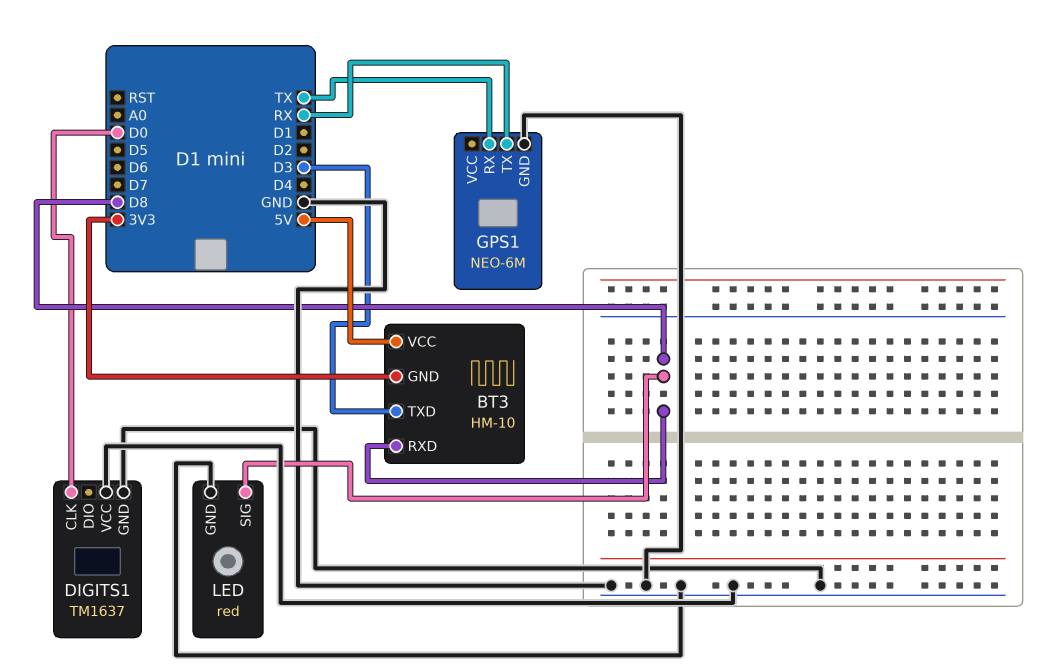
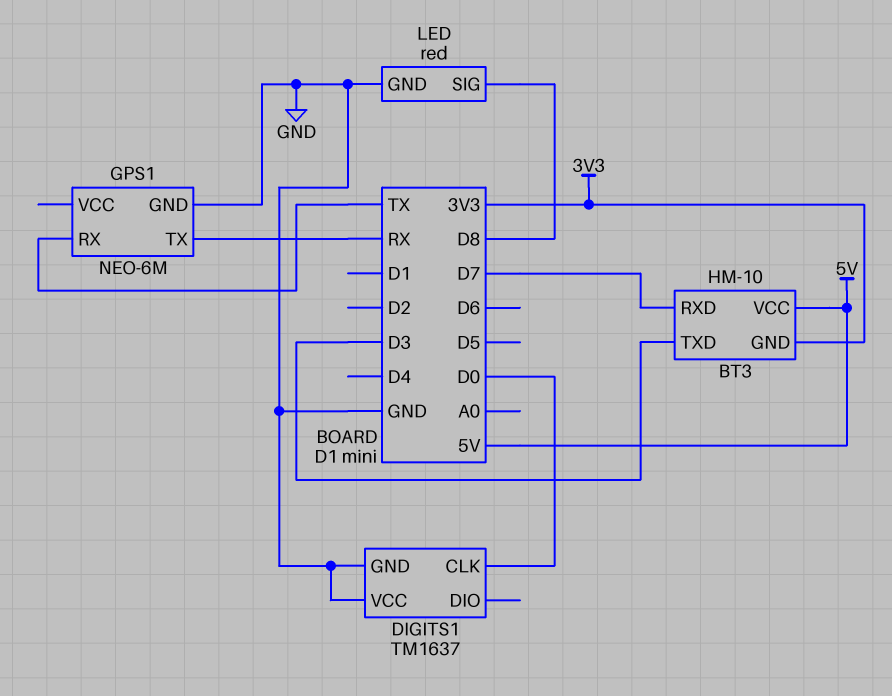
BT3 pin RXD: D8 -> D7

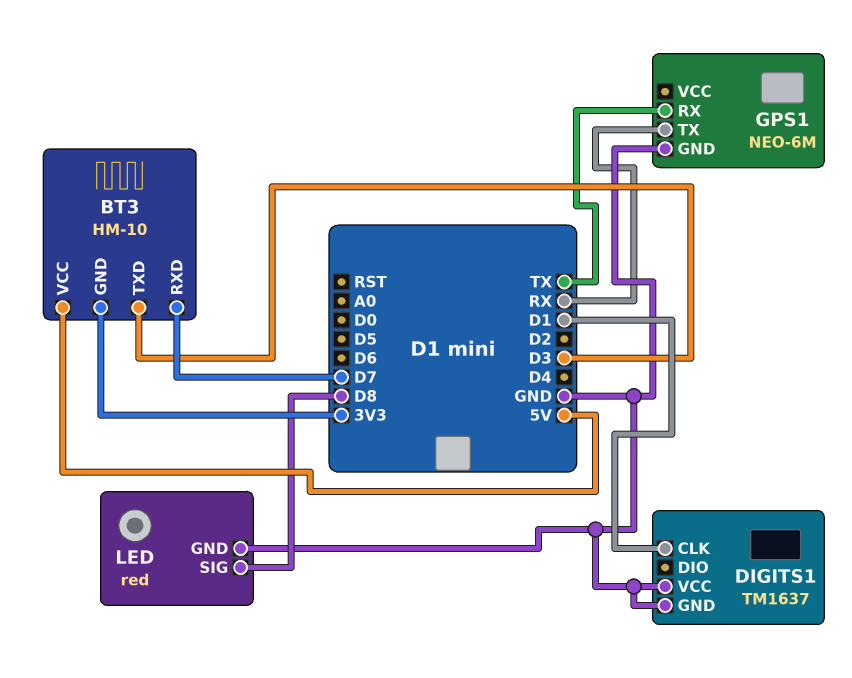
DIGITS1 pin CLK: D0 -> D1

